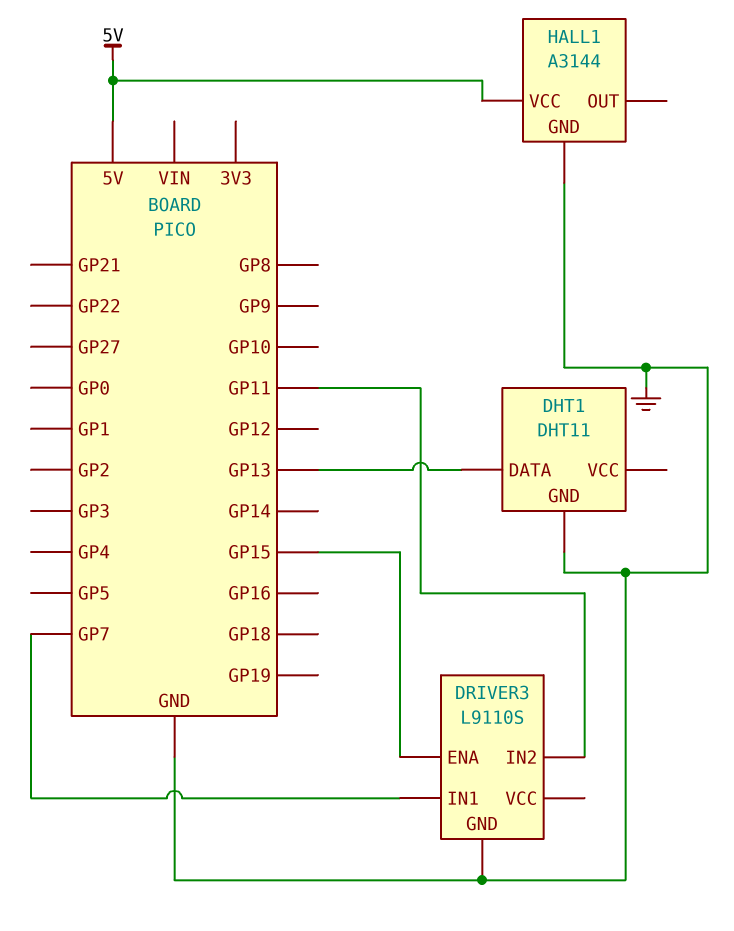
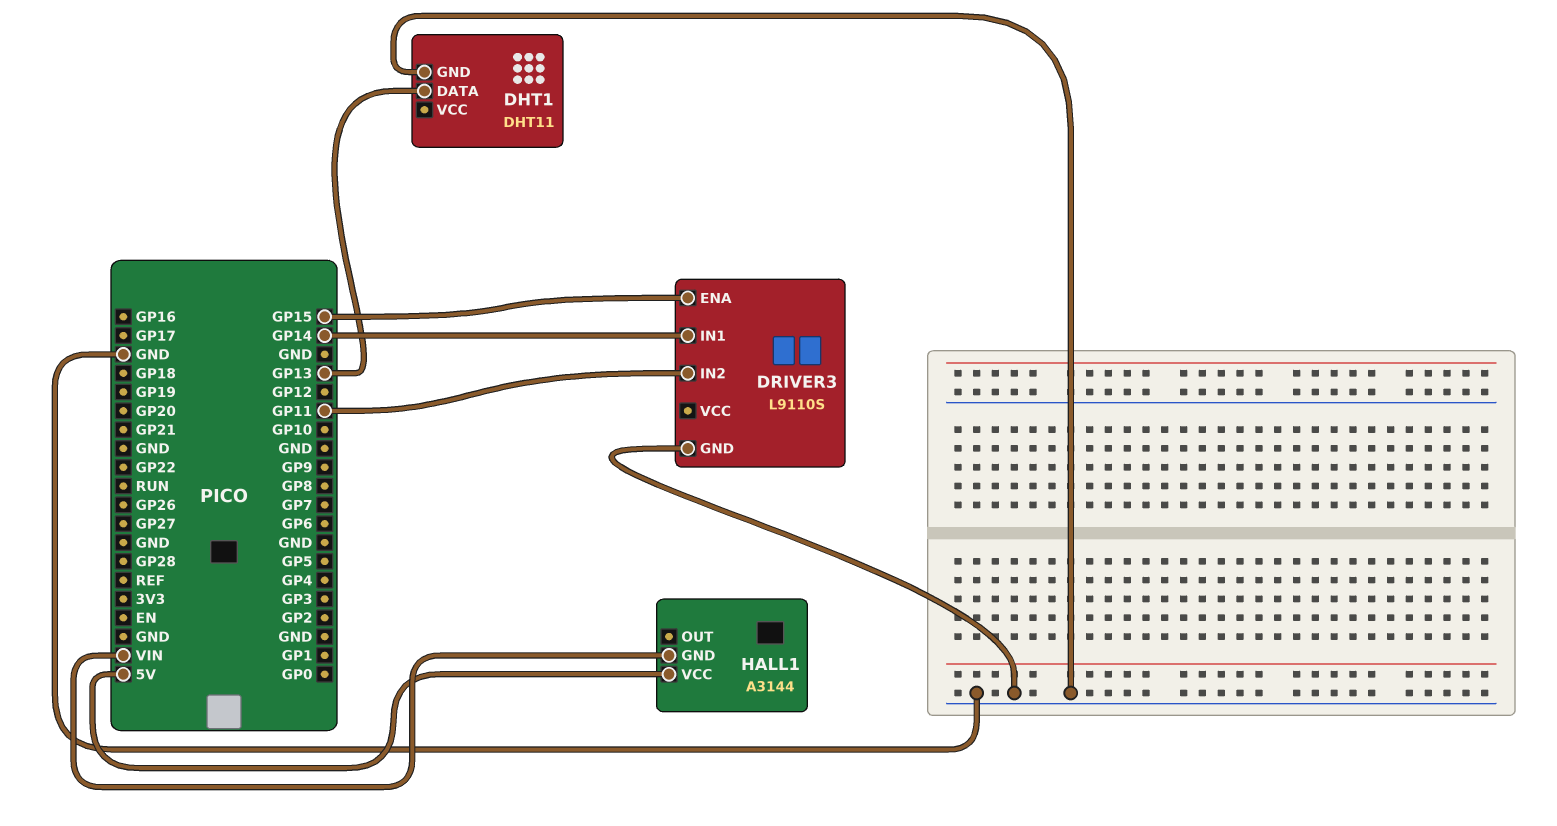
DRIVER3 pin IN1: GP7 -> GP14
HALL1 pin GND: GND -> VIN

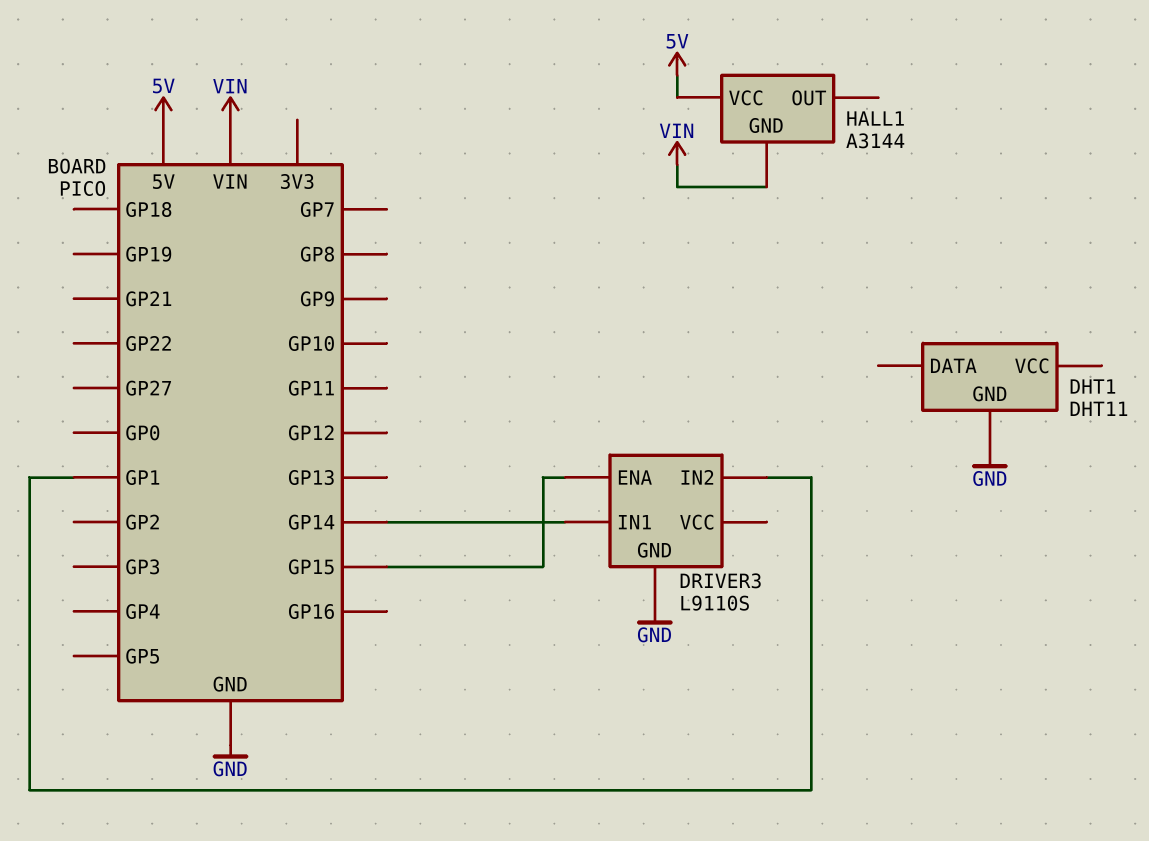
DHT1 pin DATA: GP13 -> none
DRIVER3 pin IN2: GP11 -> GP1

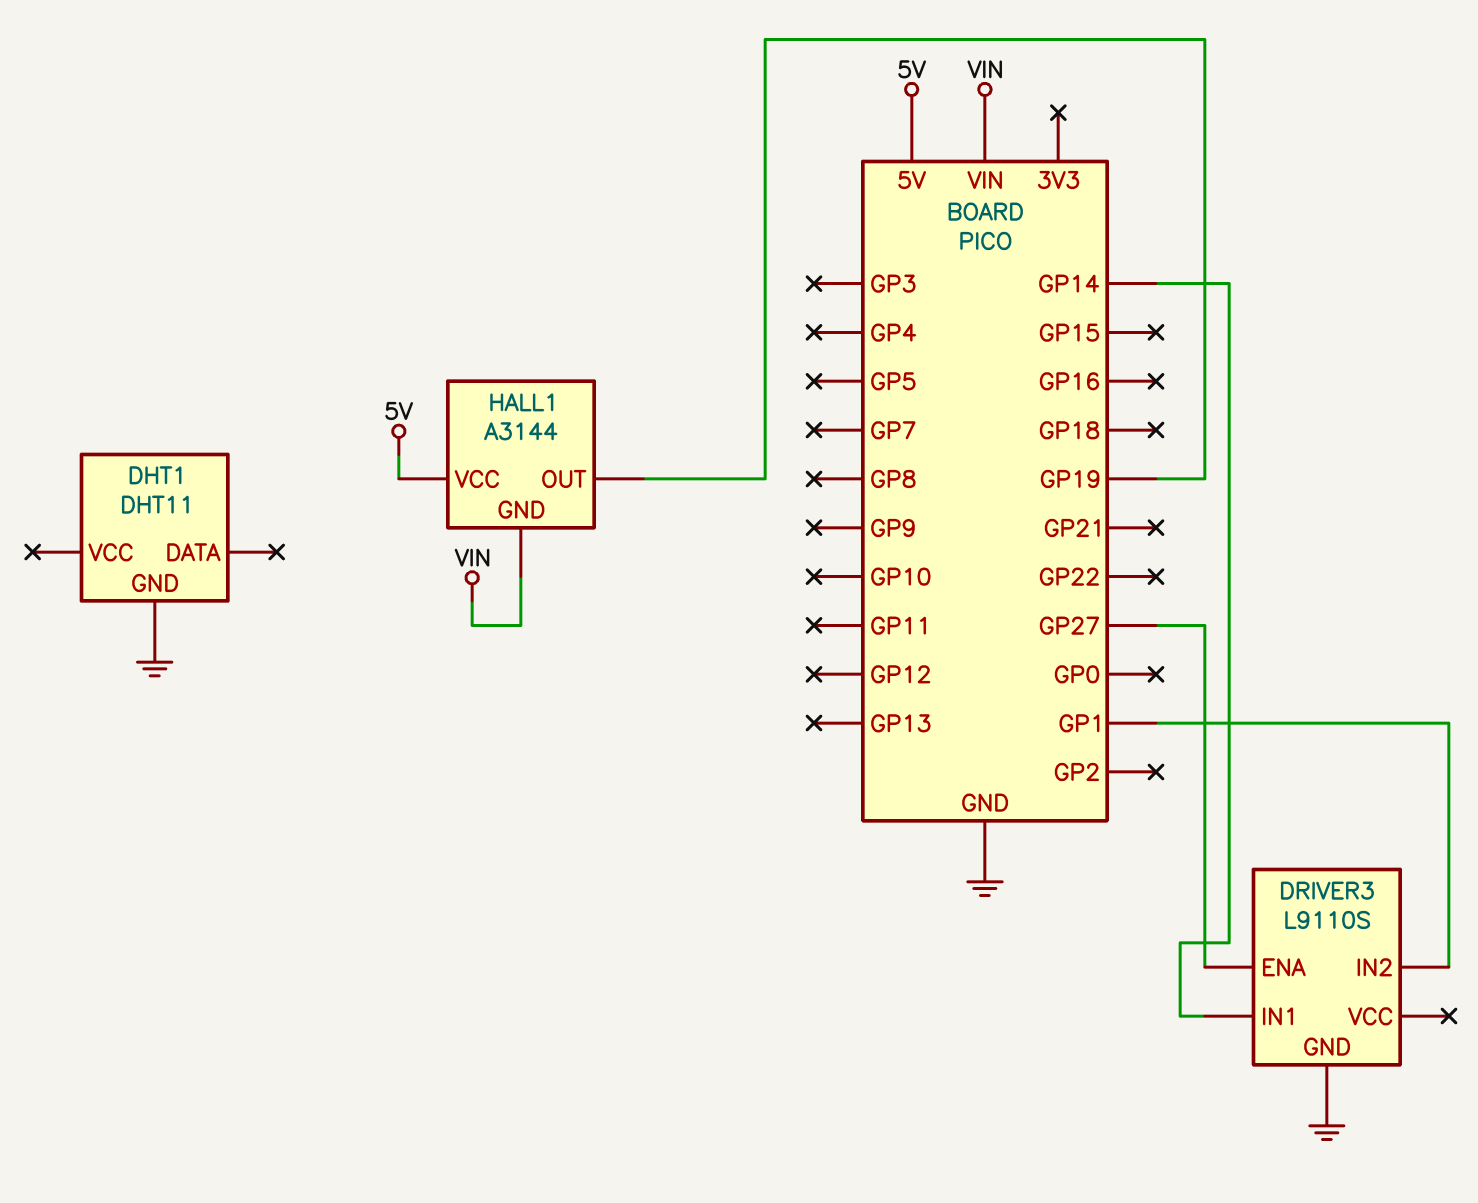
DRIVER3 pin ENA: GP15 -> GP27
HALL1 pin OUT: none -> GP19

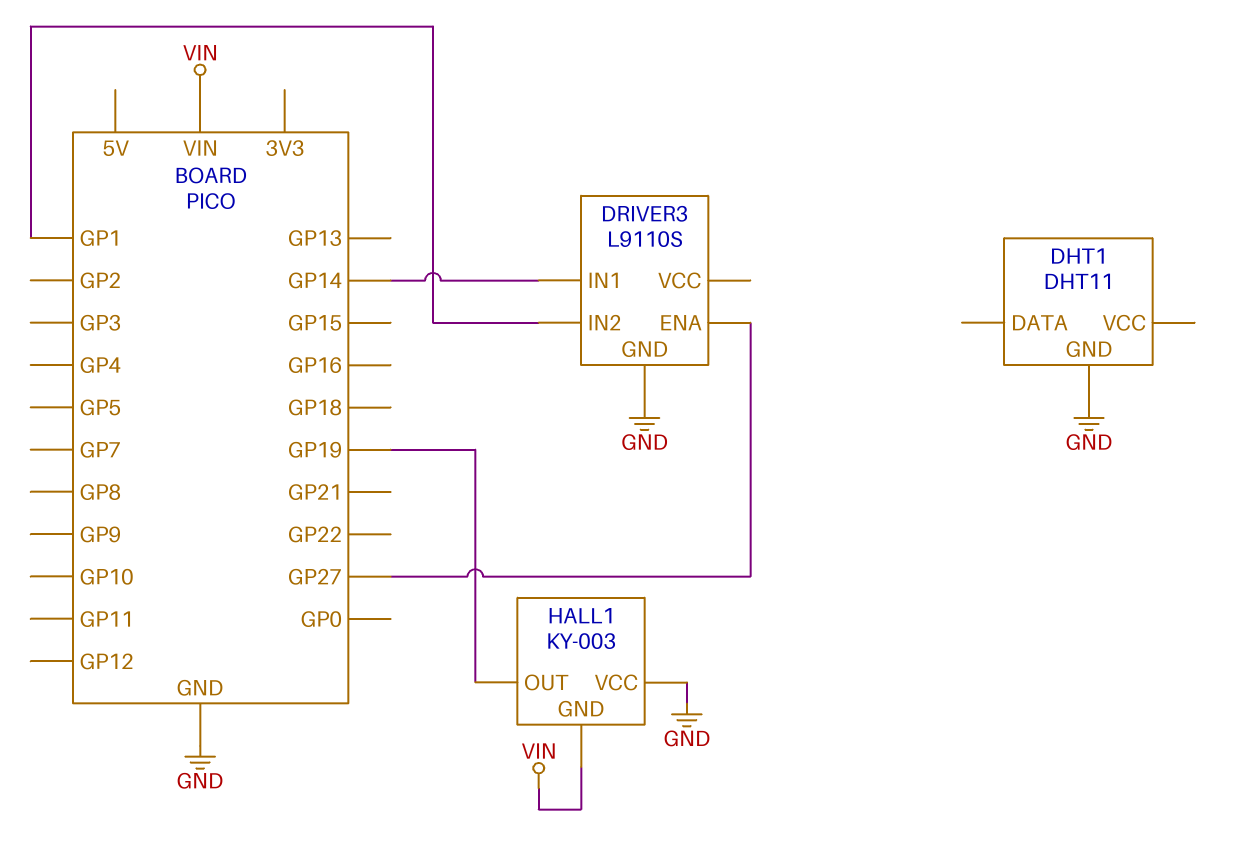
HALL1: A3144 -> KY-003
HALL1 pin VCC: 5V -> GND

